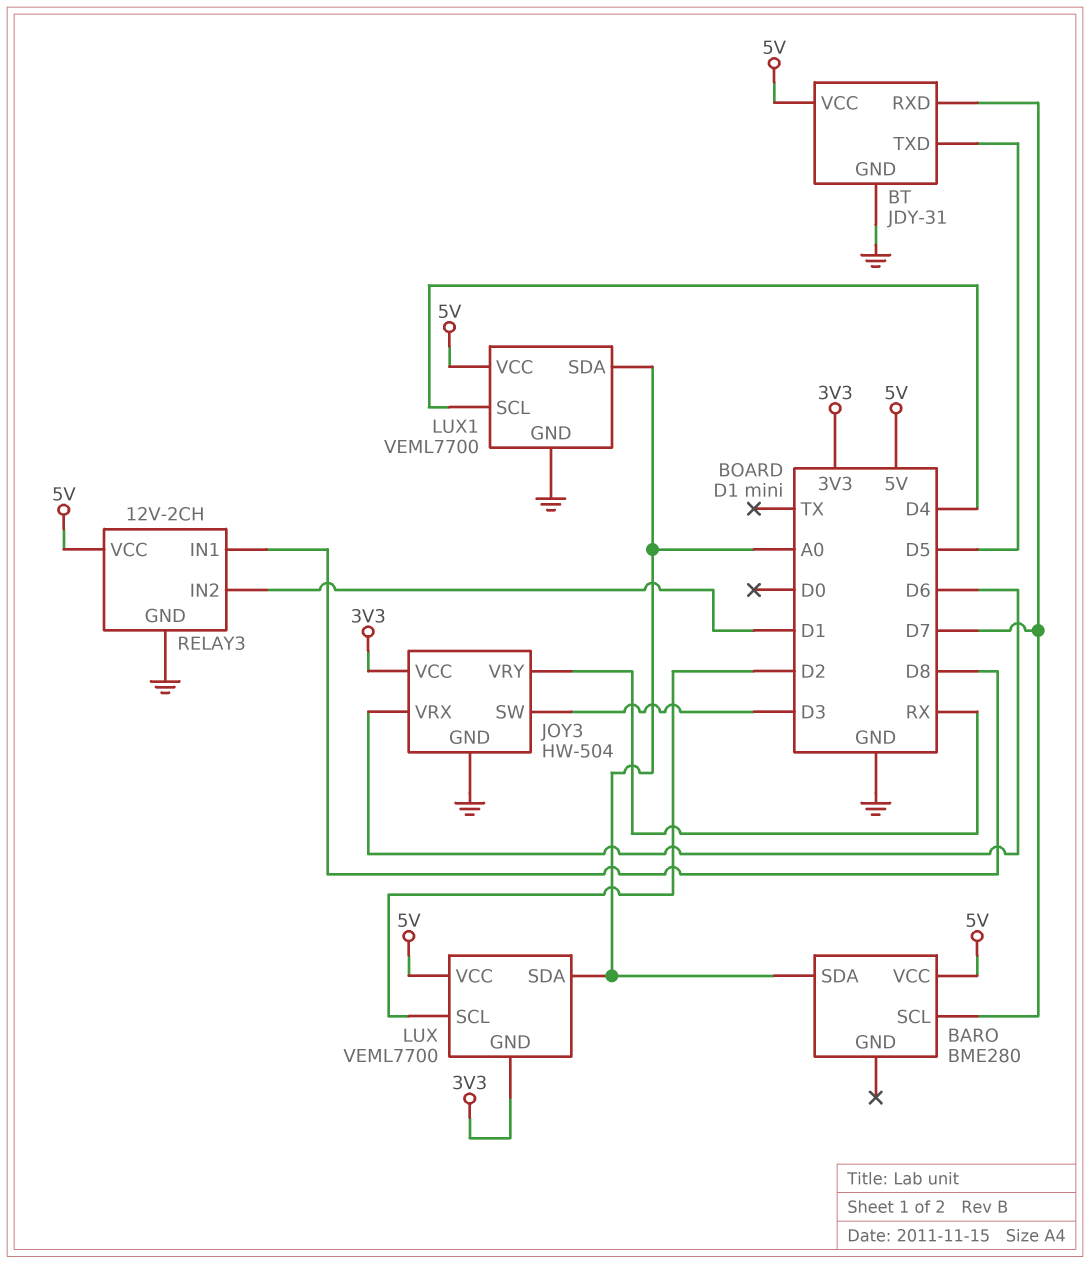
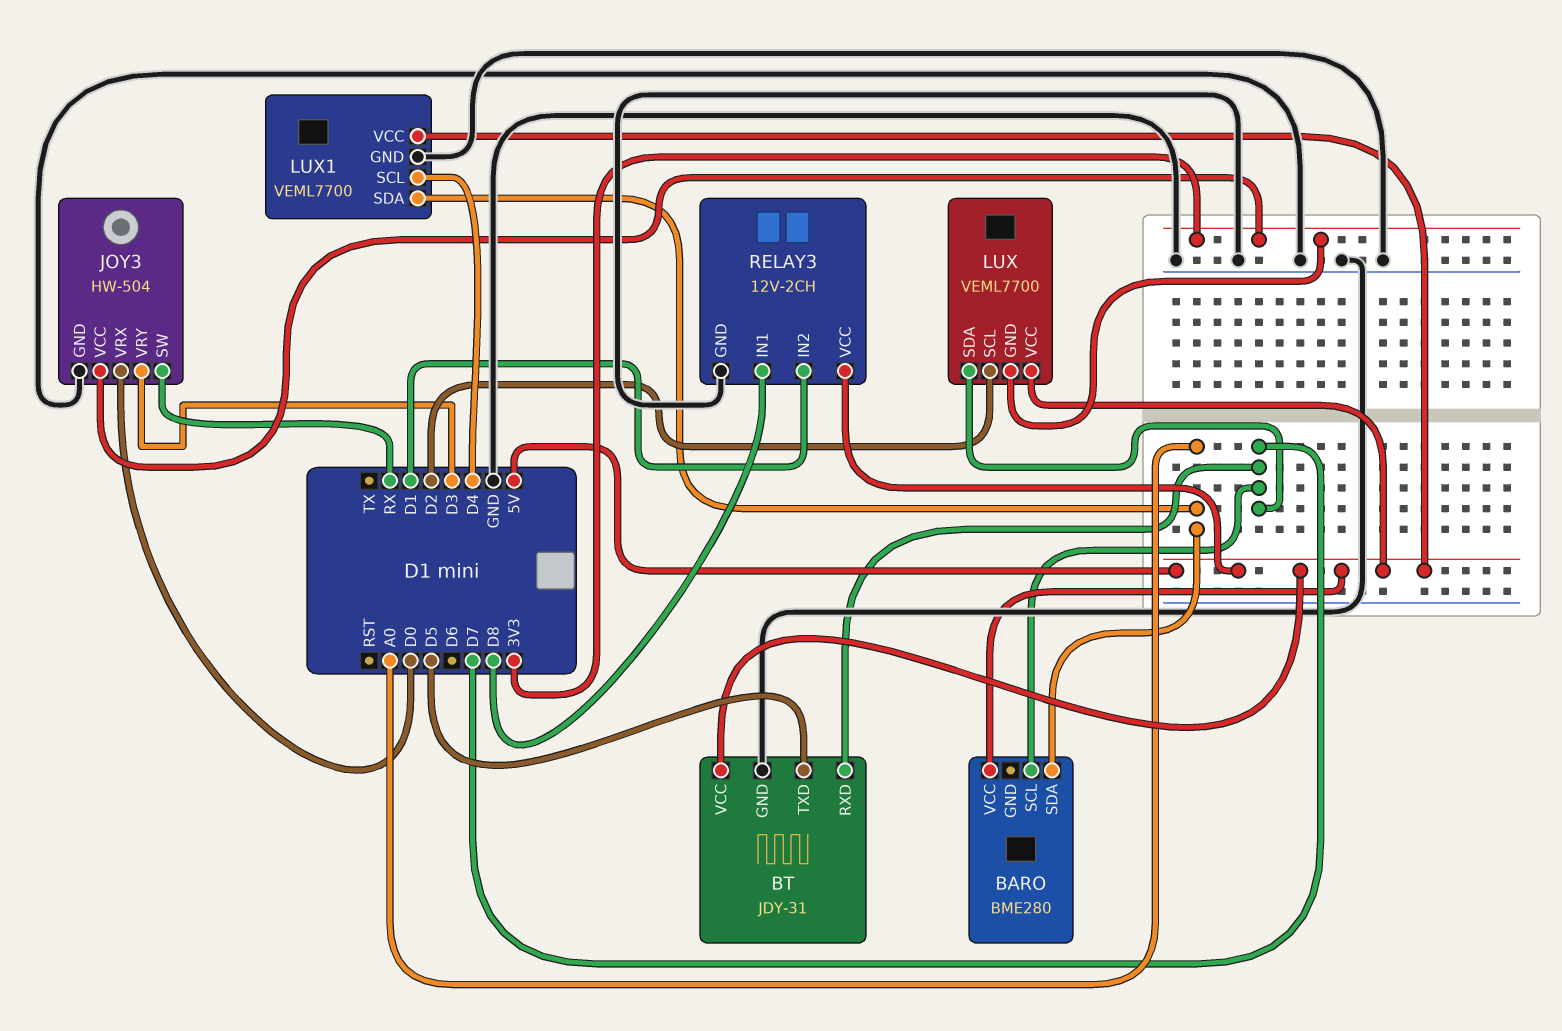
JOY3 pin SW: D3 -> RX
JOY3 pin VRX: D6 -> D0
JOY3 pin VRY: RX -> D3
LUX pin SDA: A0 -> D7

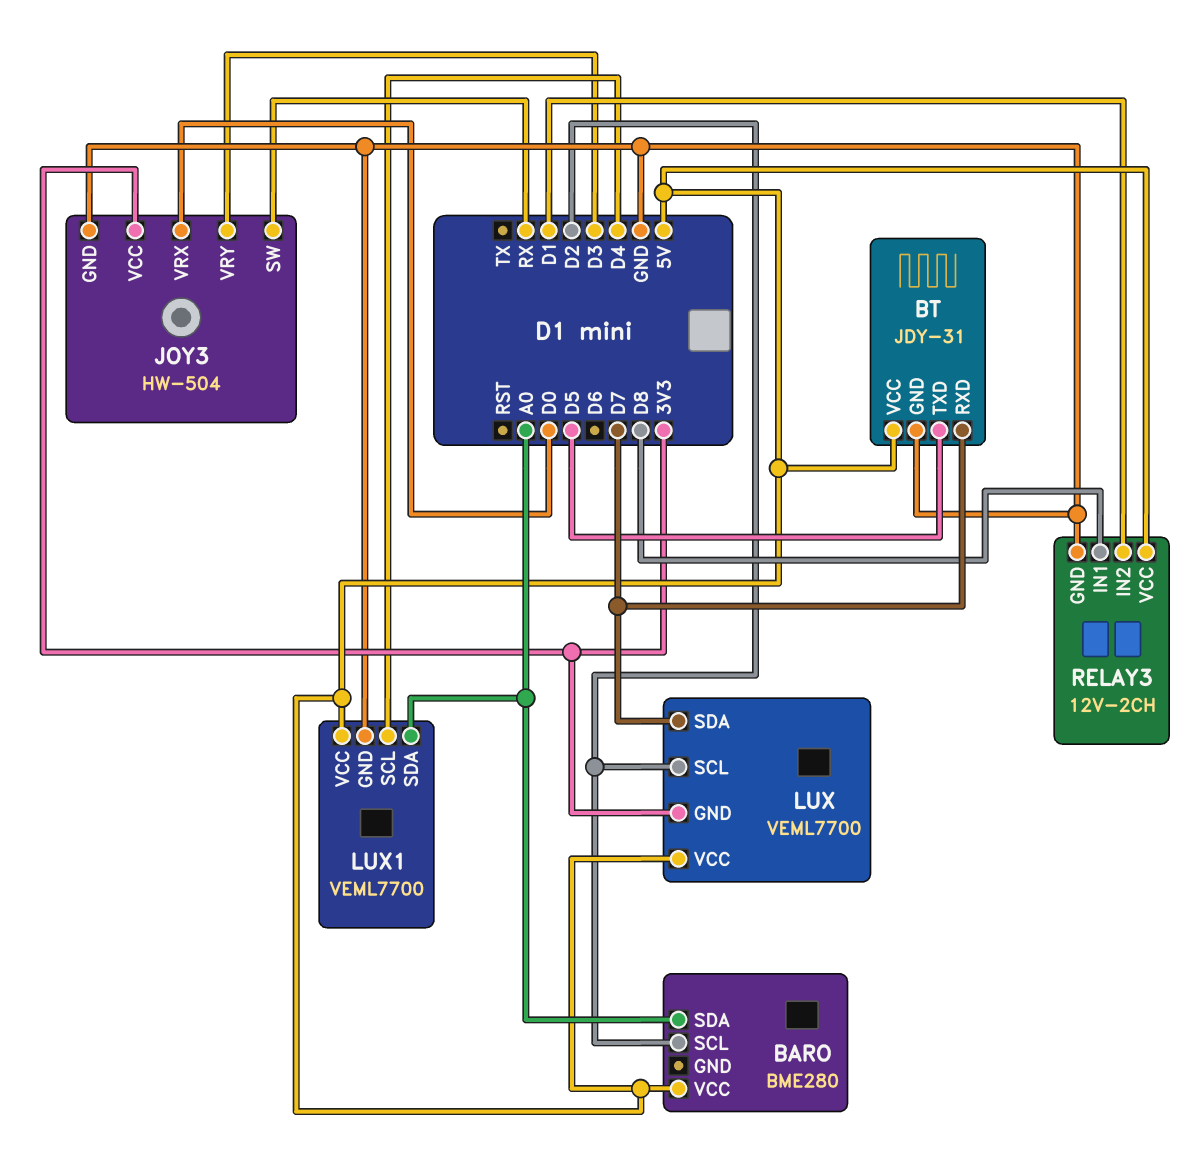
BARO pin SCL: D7 -> D2

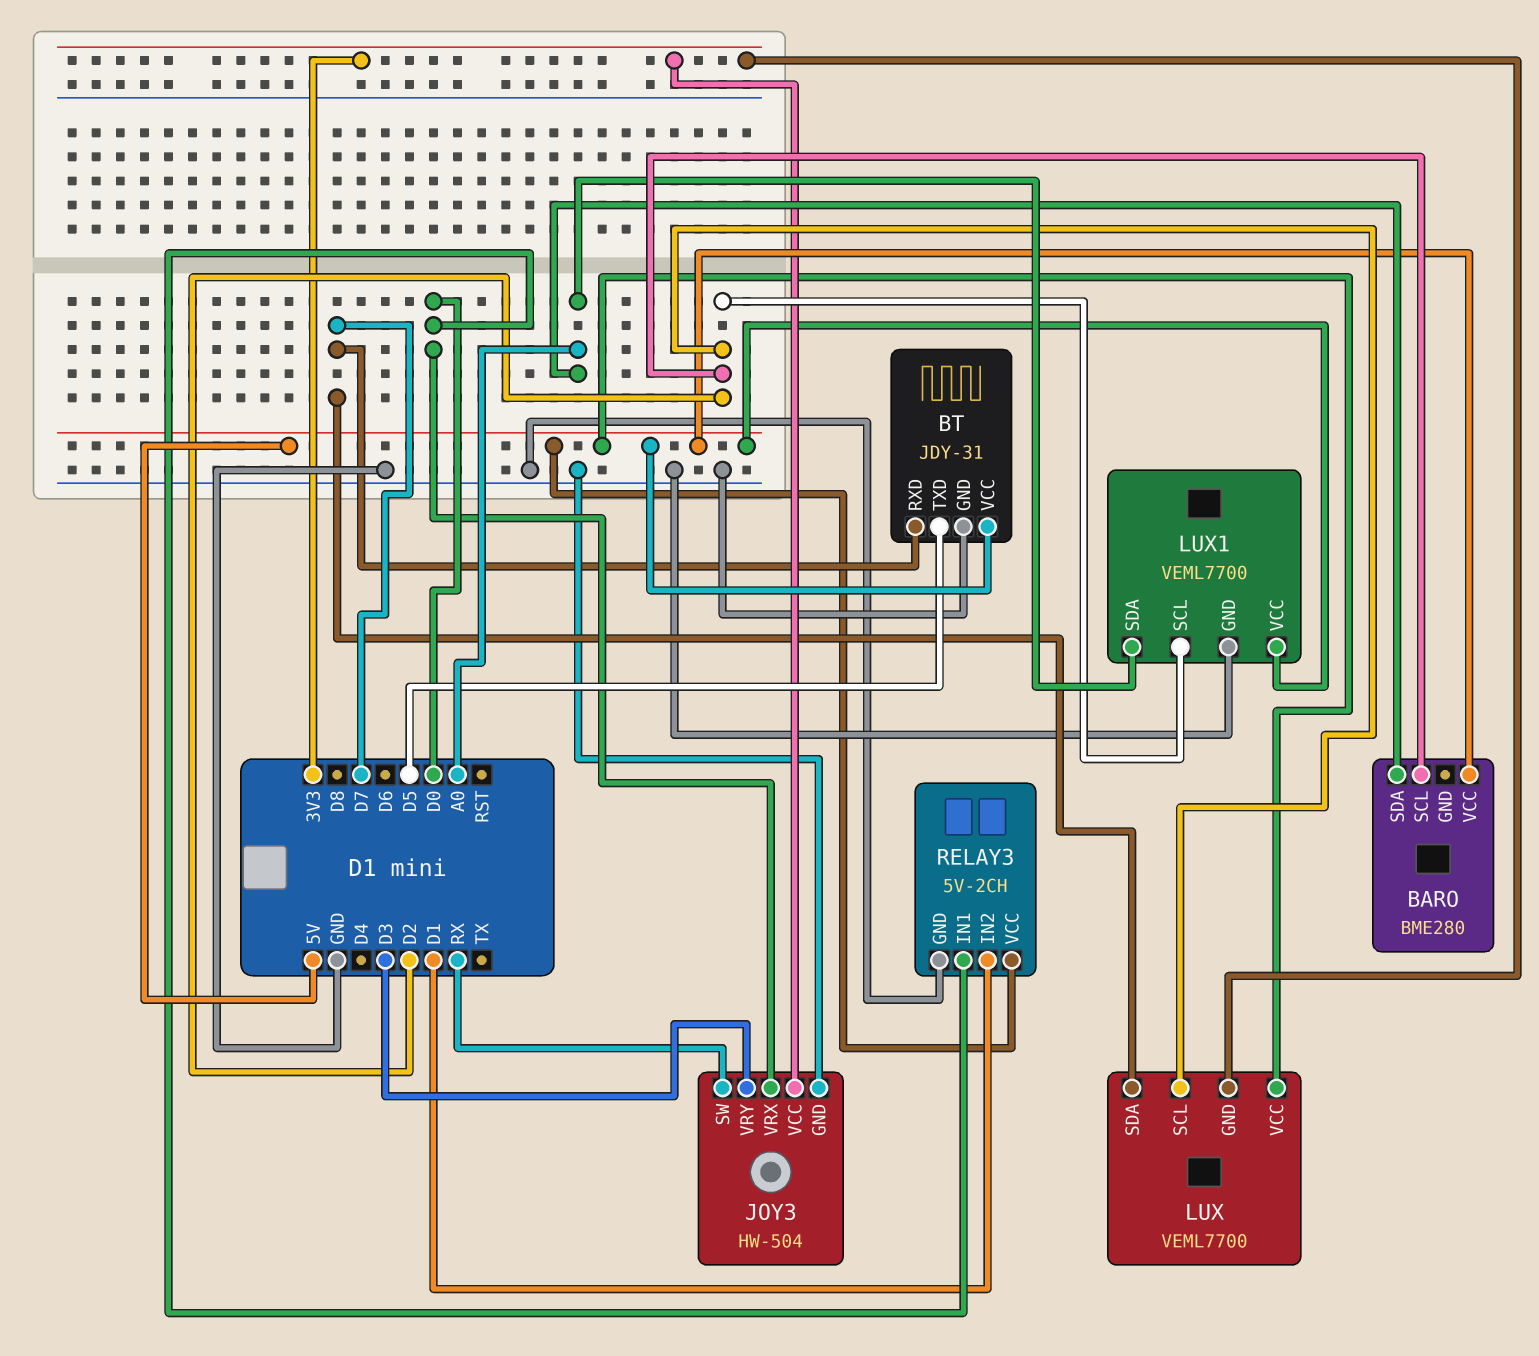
LUX1 pin SCL: D4 -> D2
RELAY3: 12V-2CH -> 5V-2CH
RELAY3 pin IN1: D8 -> D0

